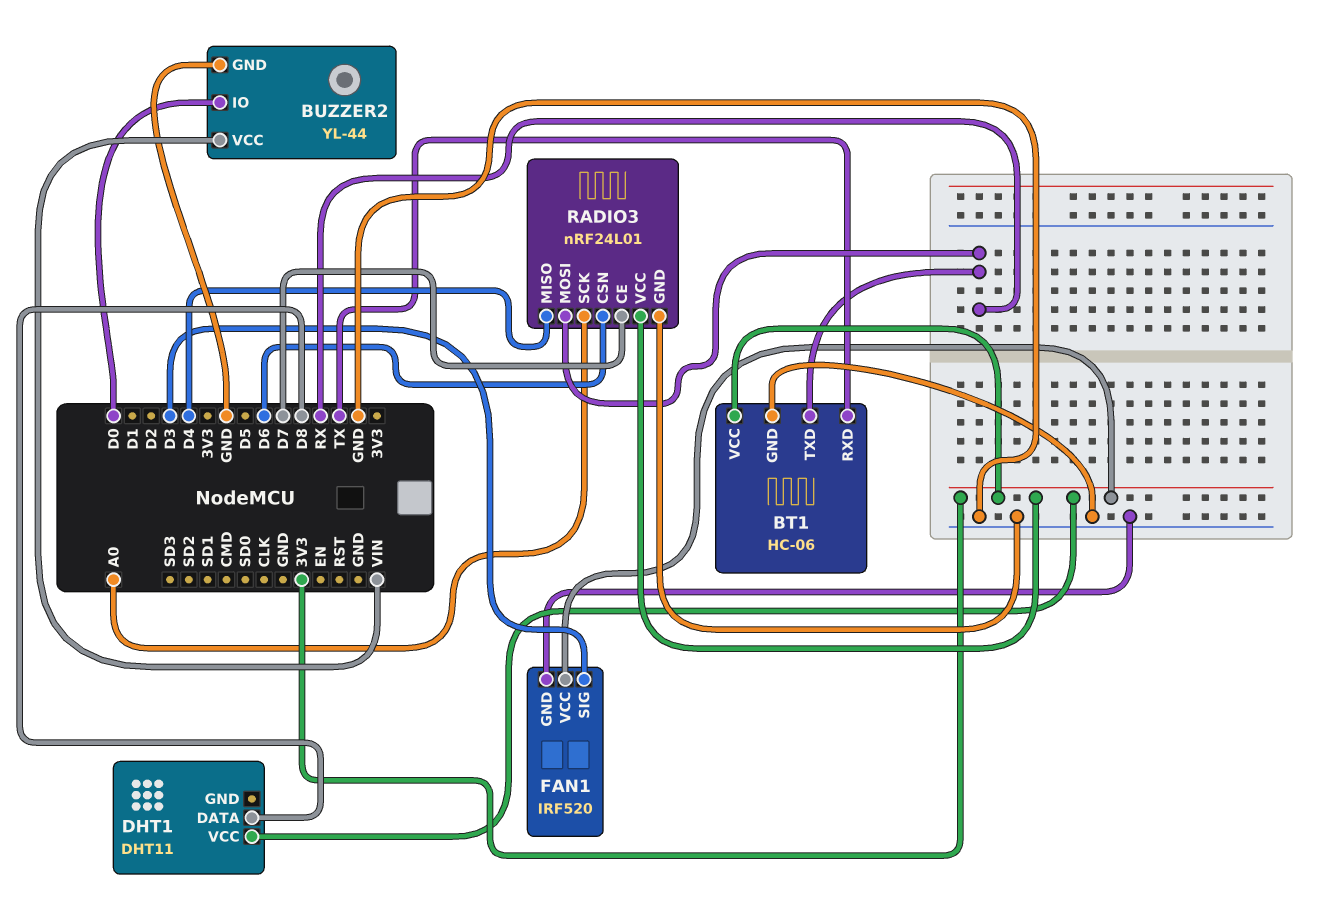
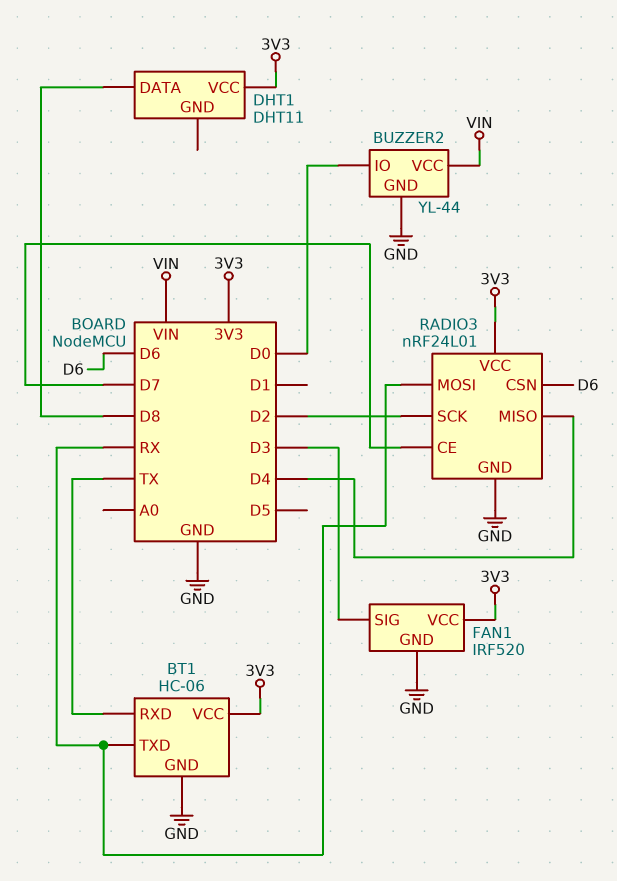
RADIO3 pin SCK: A0 -> D2

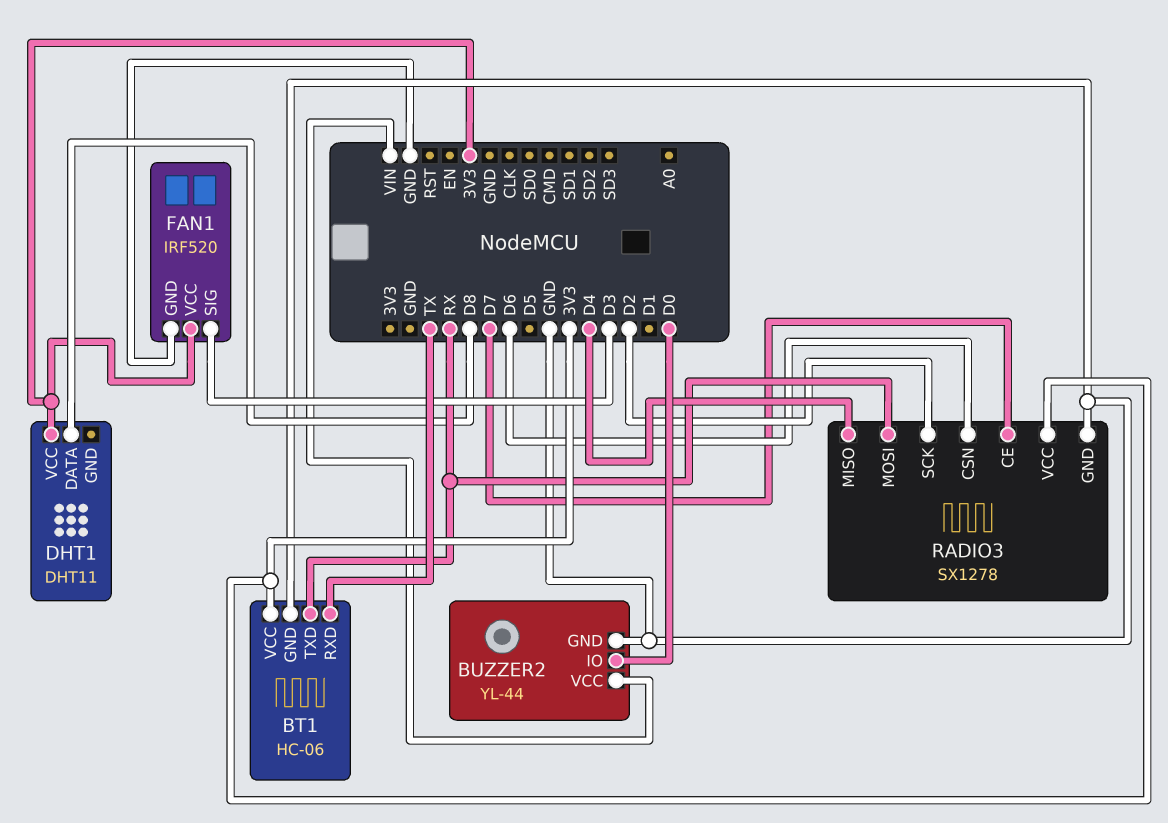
RADIO3: nRF24L01 -> SX1278

